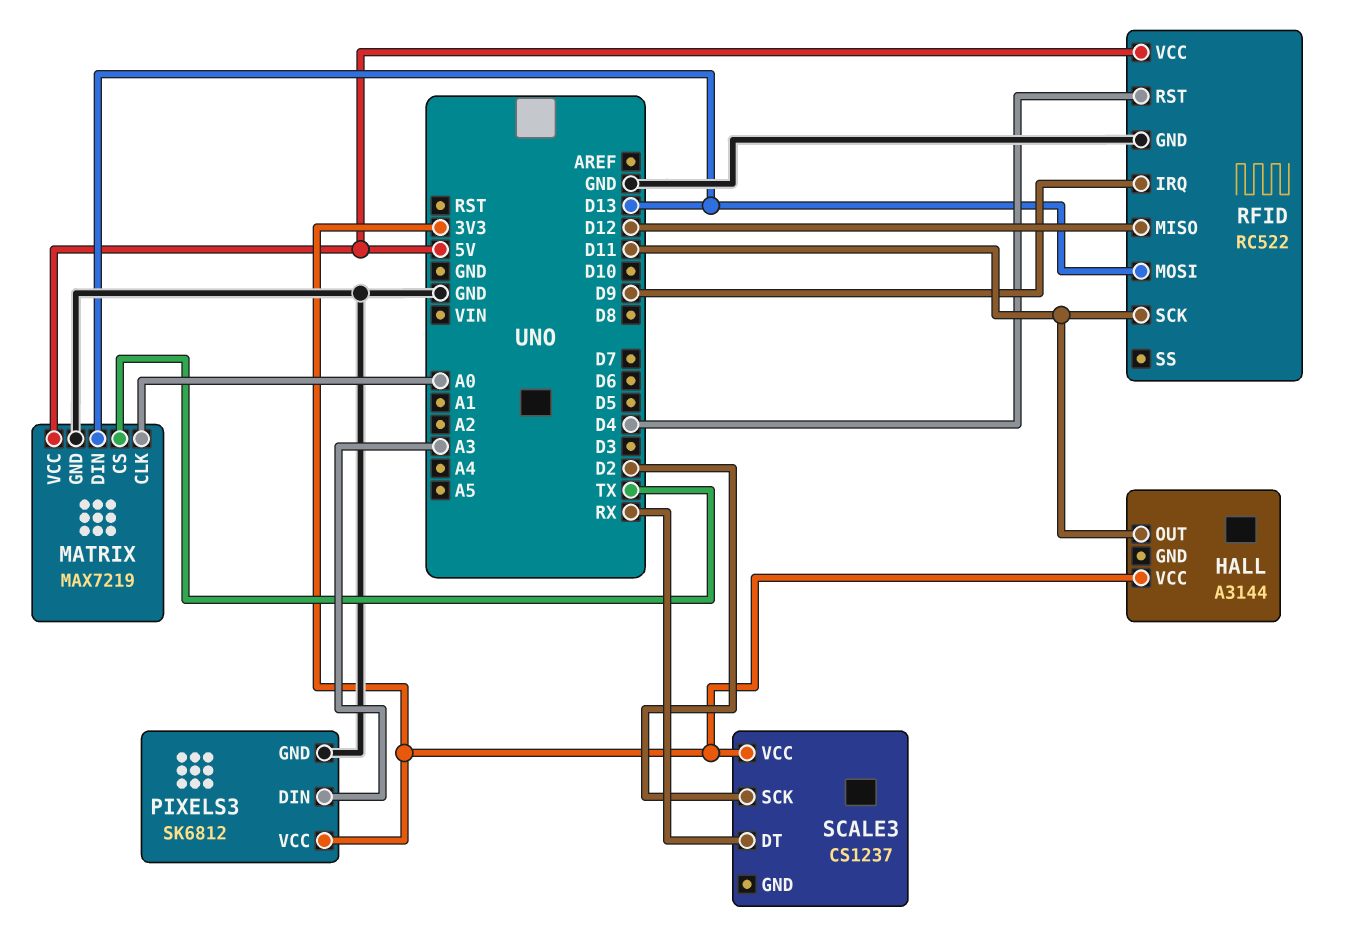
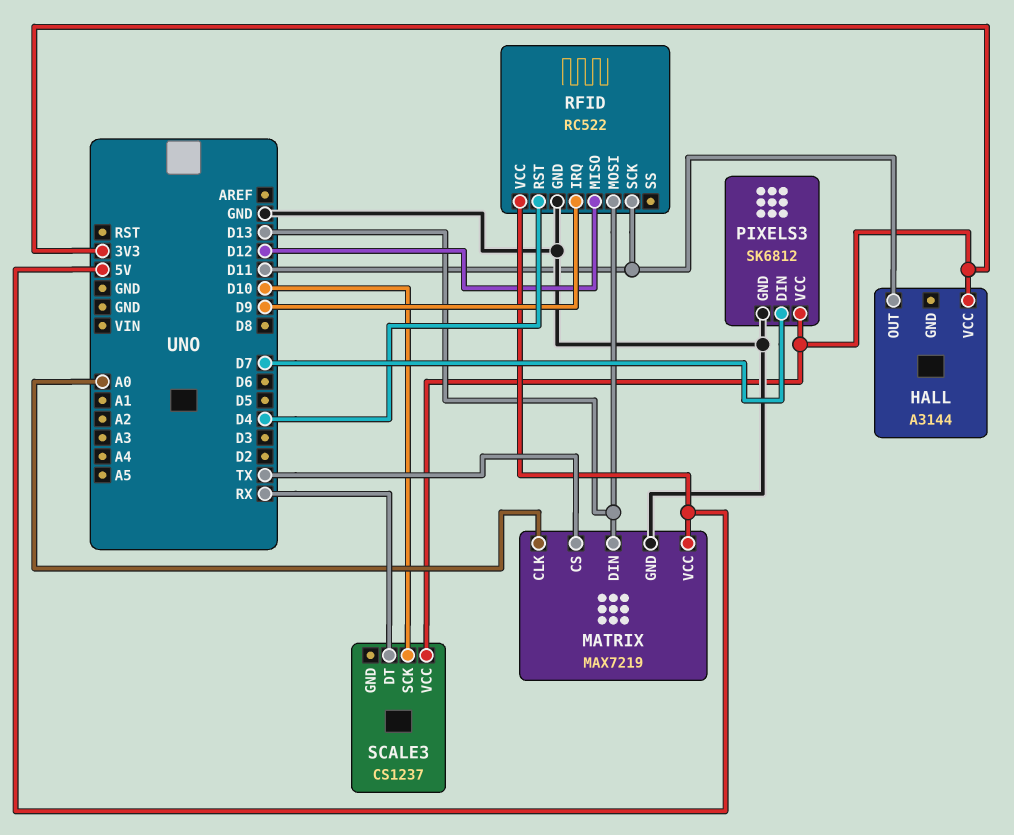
PIXELS3 pin DIN: A3 -> D7
SCALE3 pin SCK: D2 -> D10

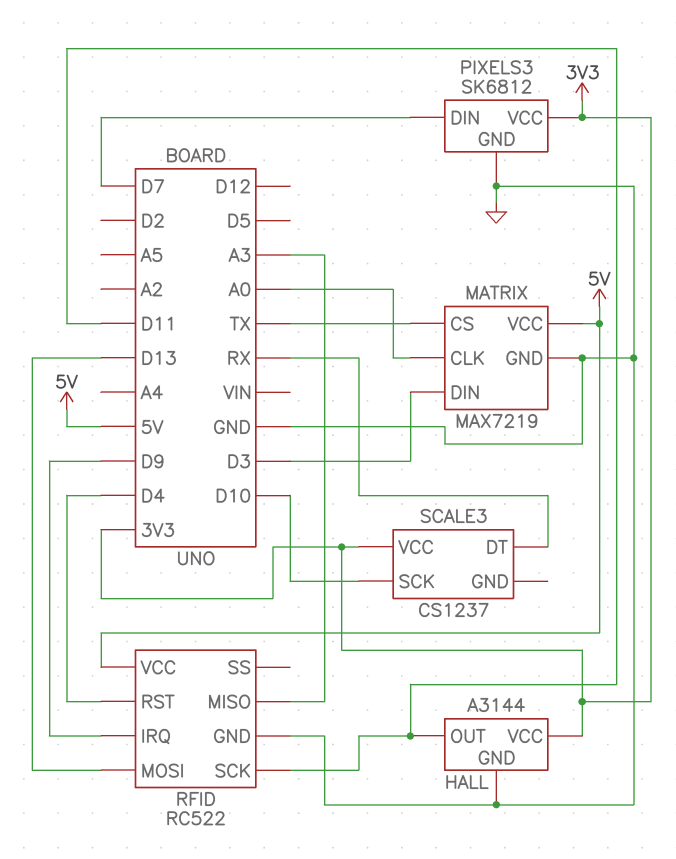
HALL pin GND: none -> GND
MATRIX pin DIN: D13 -> D3
RFID pin MISO: D12 -> A3

